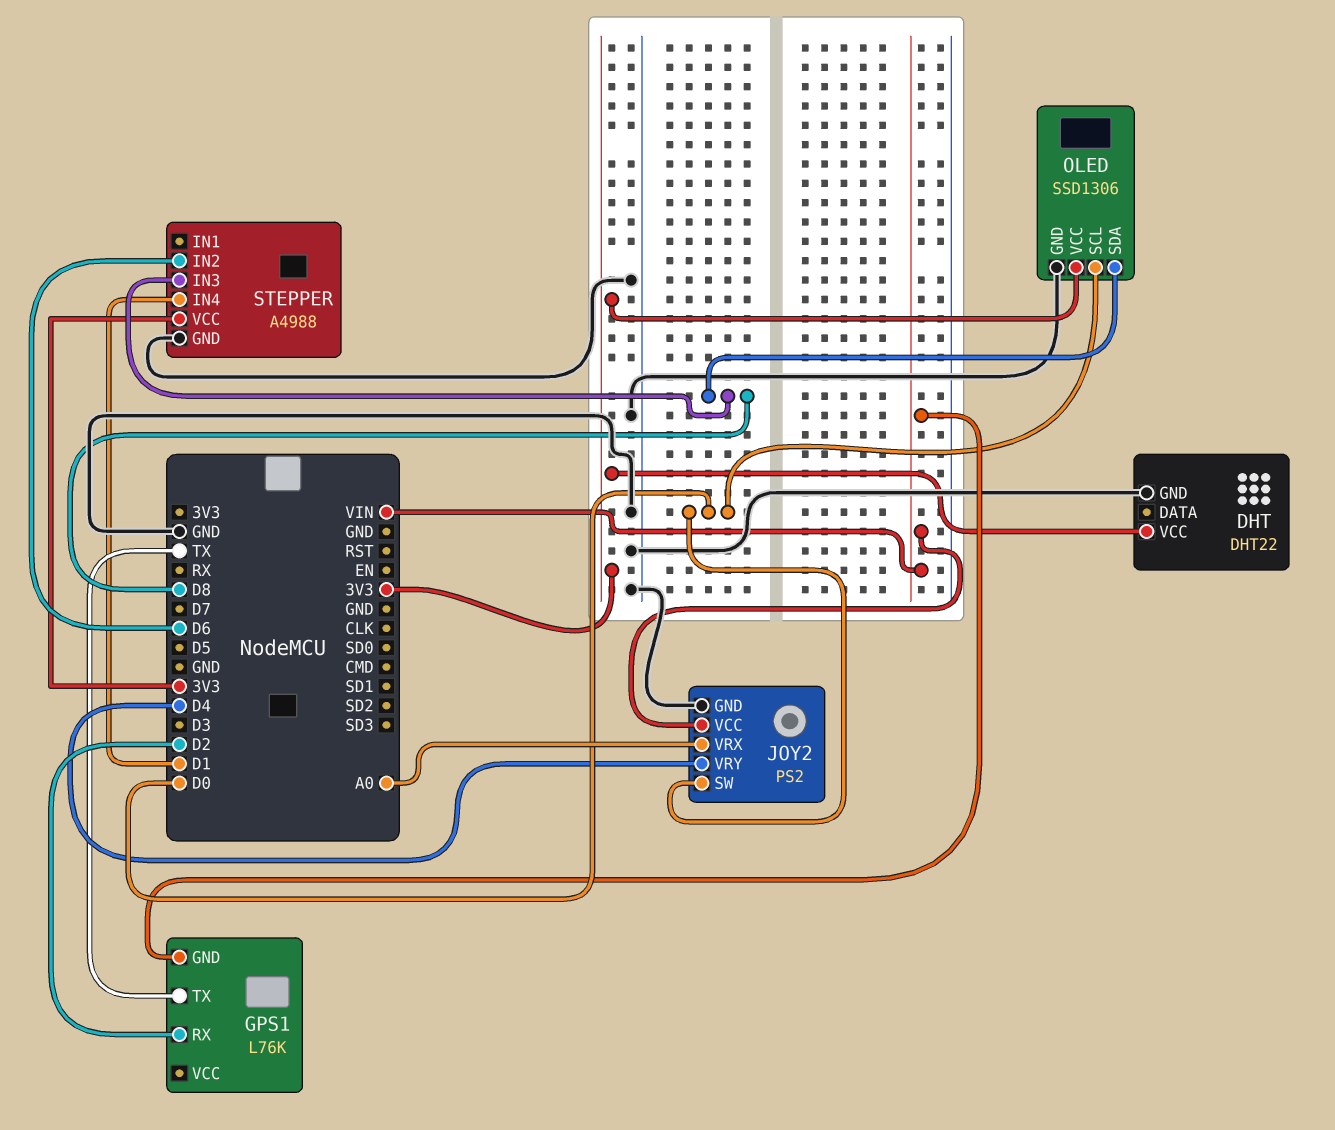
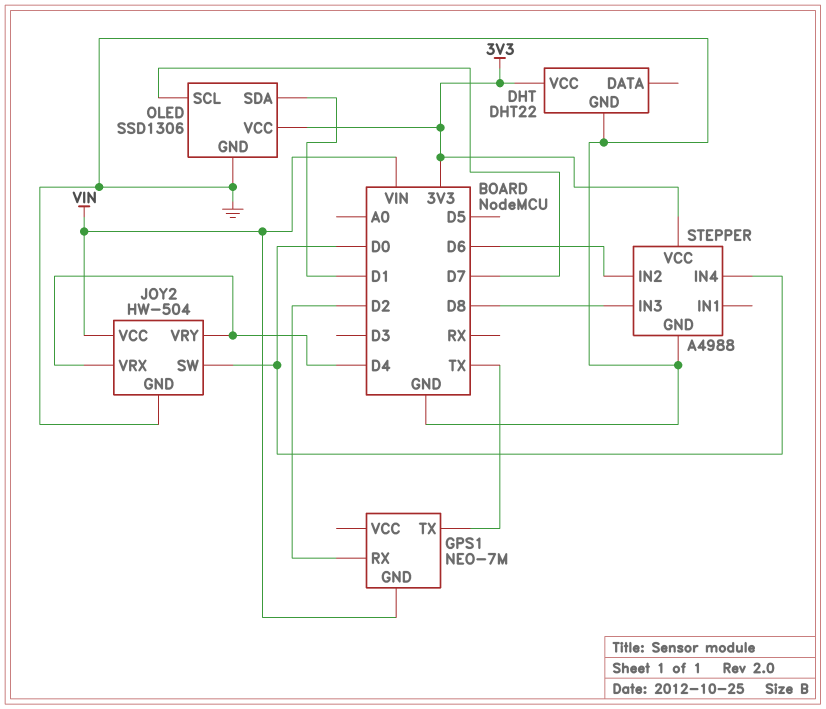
GPS1: L76K -> NEO-7M
JOY2: PS2 -> HW-504
JOY2 pin VRX: A0 -> D4
OLED pin SCL: D0 -> D7
OLED pin SDA: D8 -> D1
STEPPER pin IN4: D1 -> D0

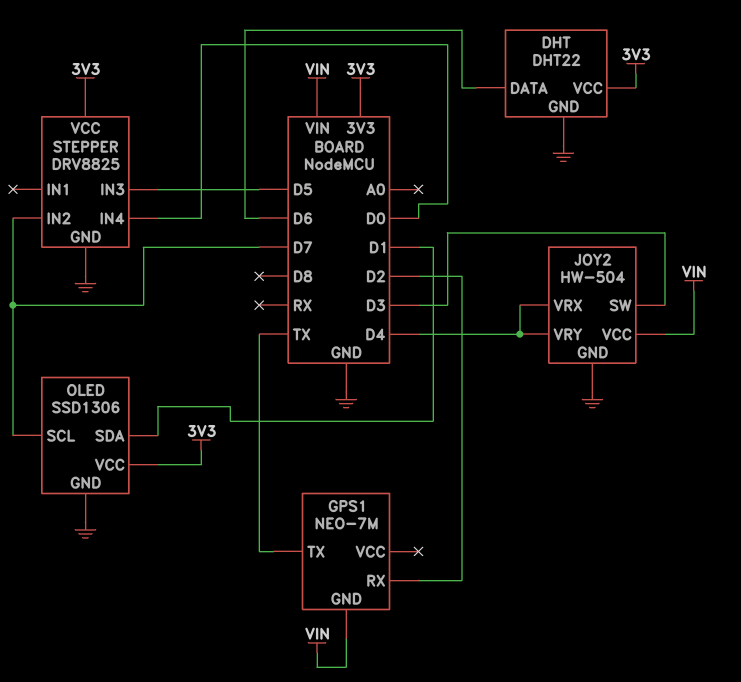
DHT pin DATA: none -> D6
JOY2 pin SW: D0 -> D3
STEPPER: A4988 -> DRV8825
STEPPER pin IN2: D6 -> D7
STEPPER pin IN3: D8 -> D5

